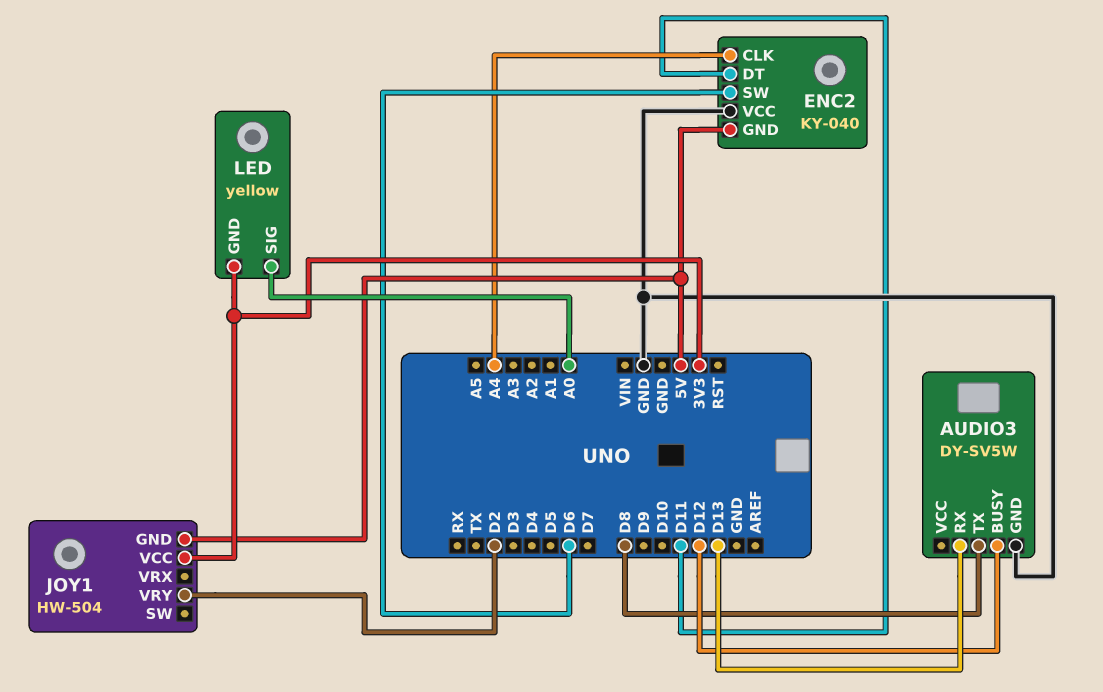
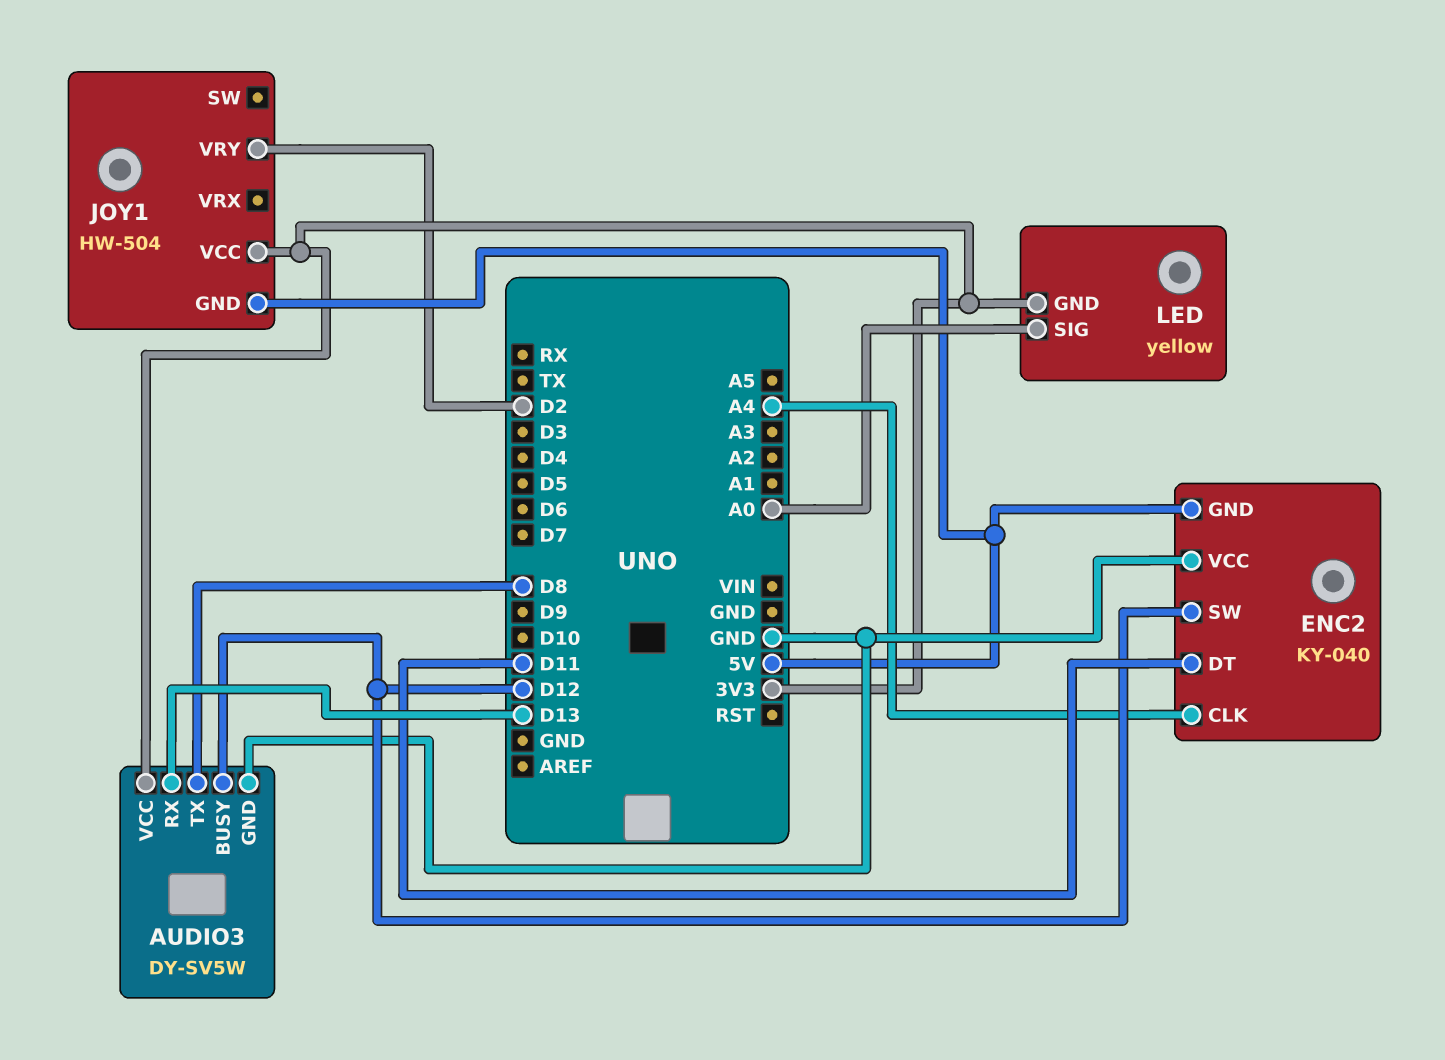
AUDIO3 pin VCC: none -> 3V3
ENC2 pin SW: D6 -> D12

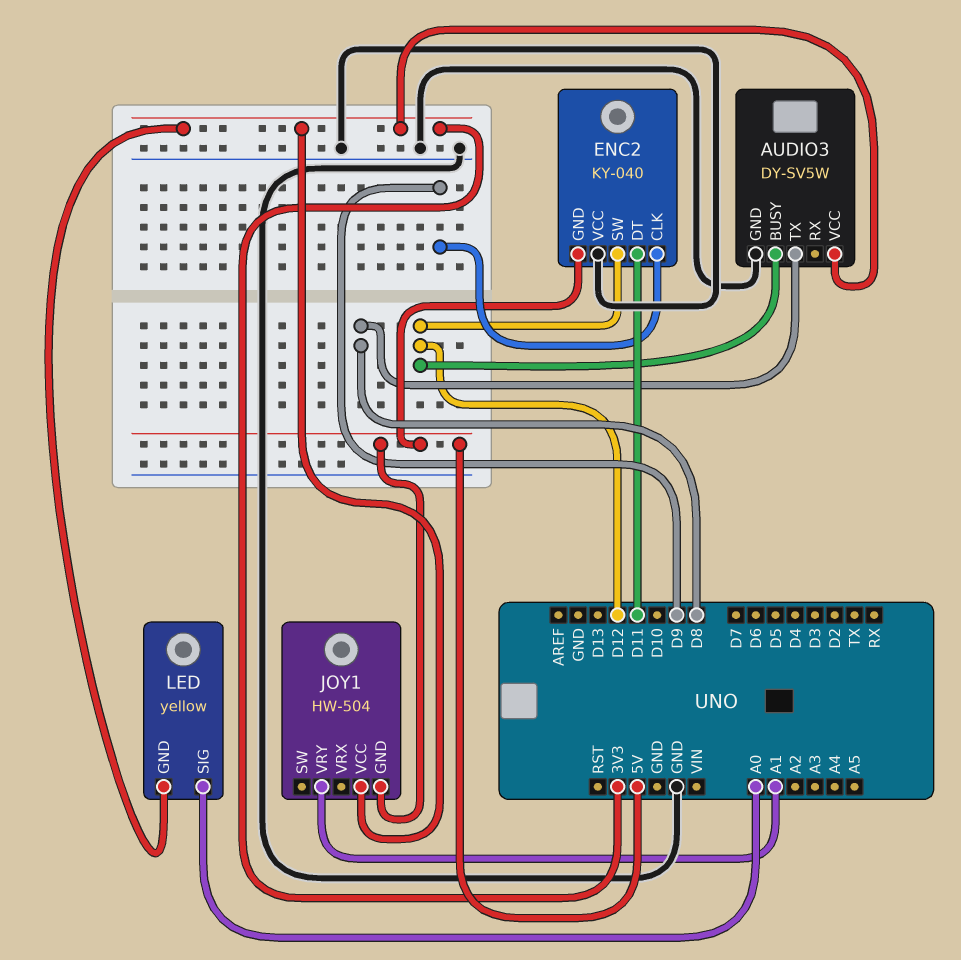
AUDIO3 pin RX: D13 -> none
ENC2 pin CLK: A4 -> D9
JOY1 pin VRY: D2 -> A1

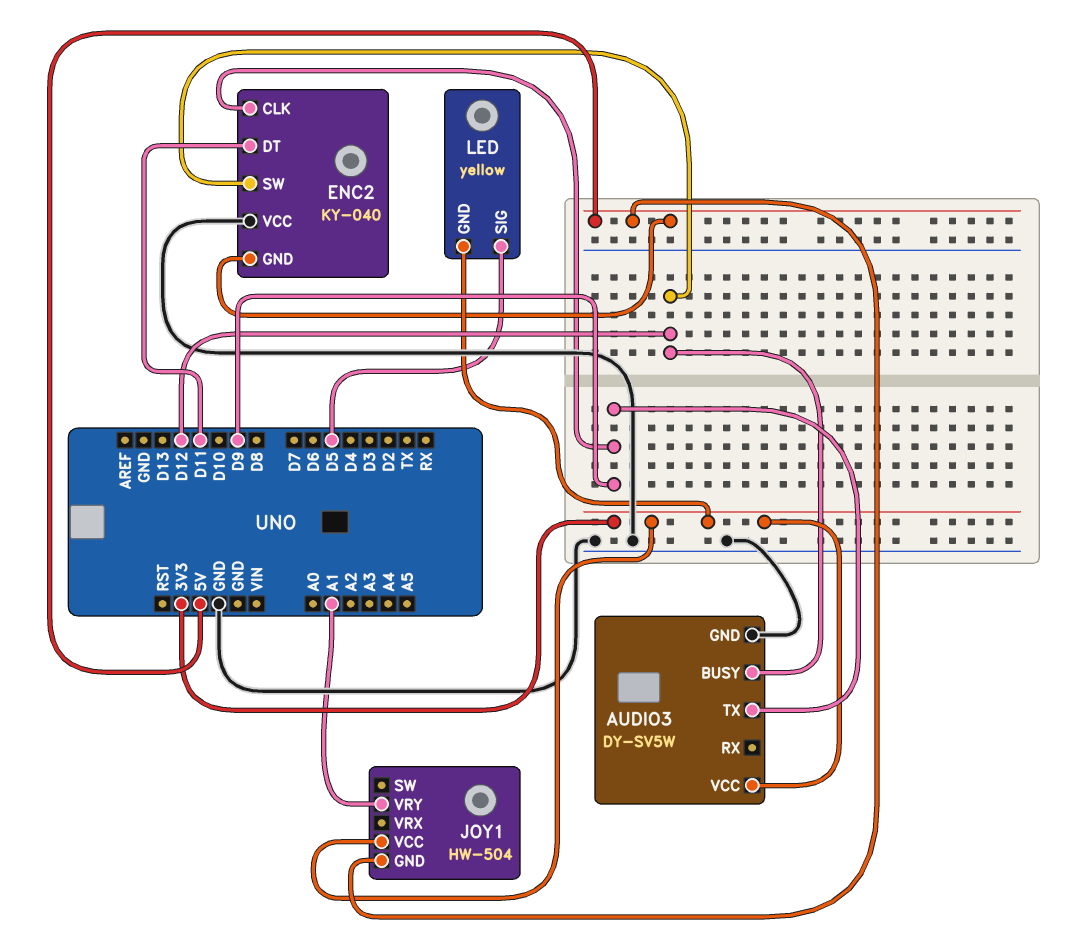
AUDIO3 pin TX: D8 -> D9
LED pin SIG: A0 -> D5

